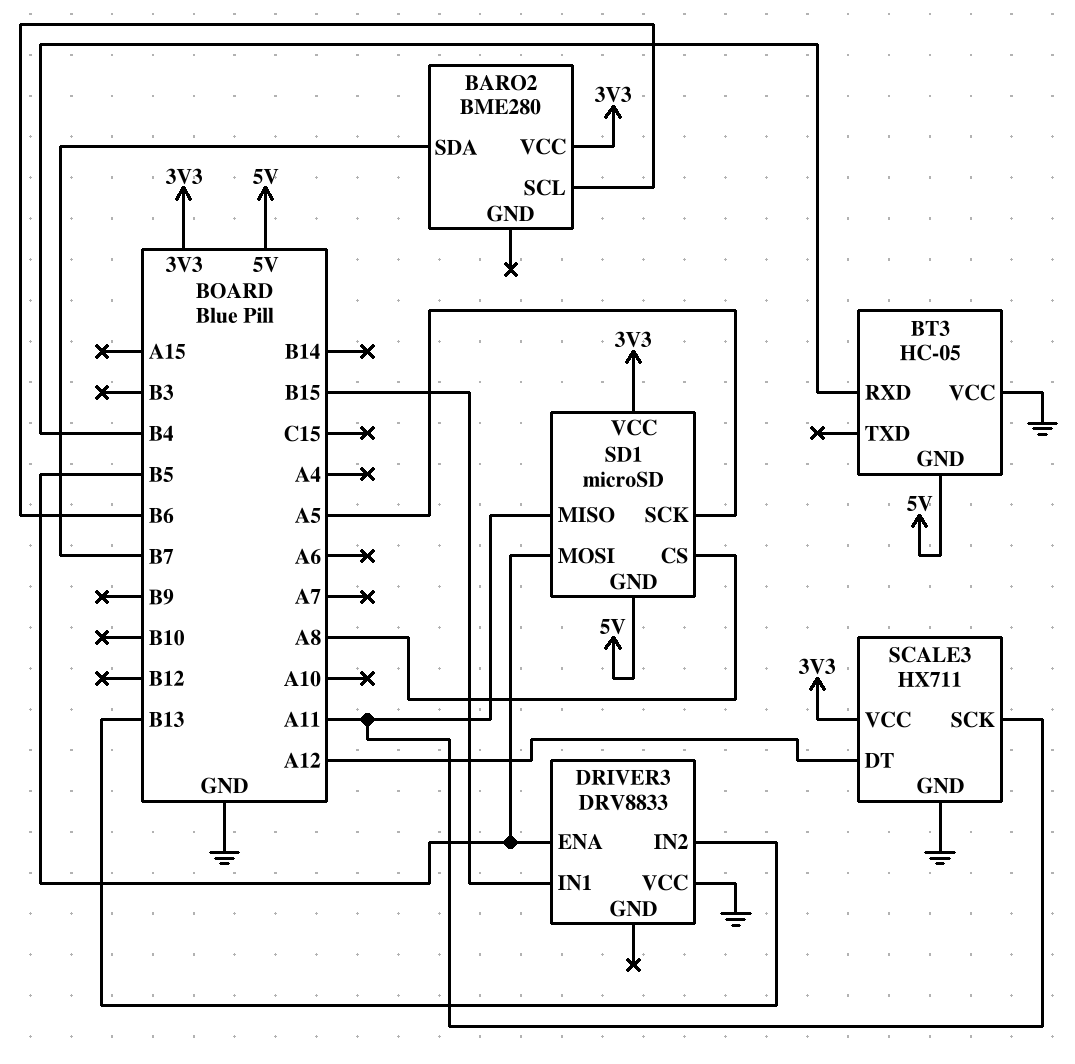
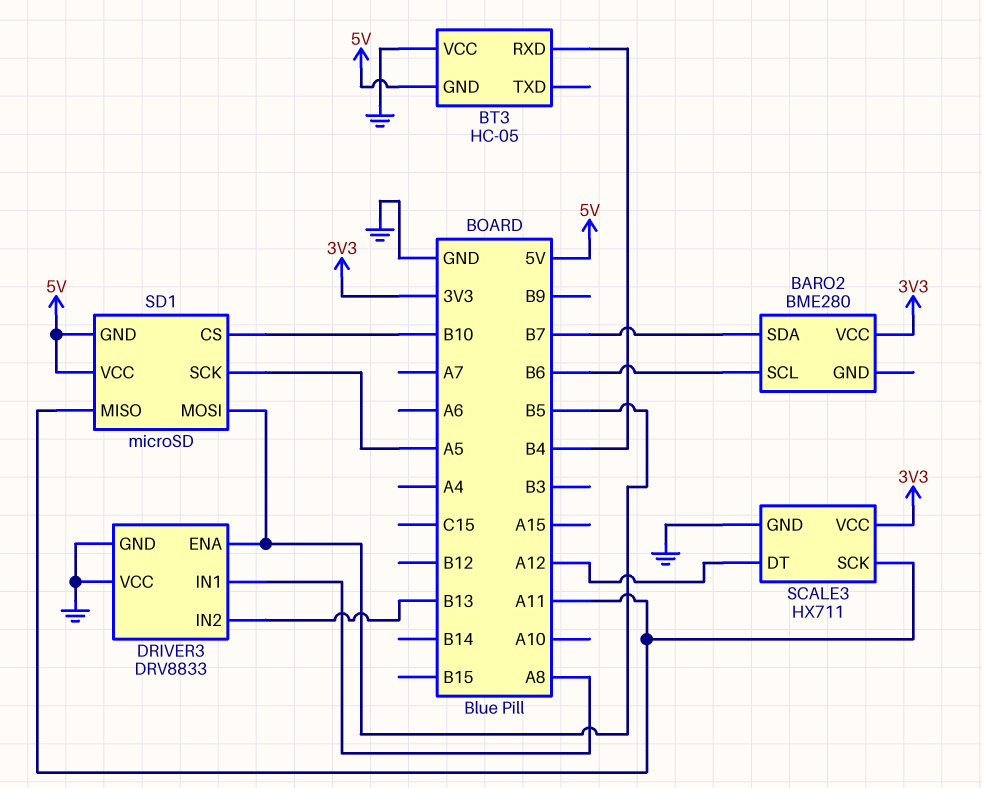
DRIVER3 pin GND: none -> GND
DRIVER3 pin IN1: B15 -> A8
SD1 pin CS: A8 -> B10
SD1 pin VCC: 3V3 -> 5V

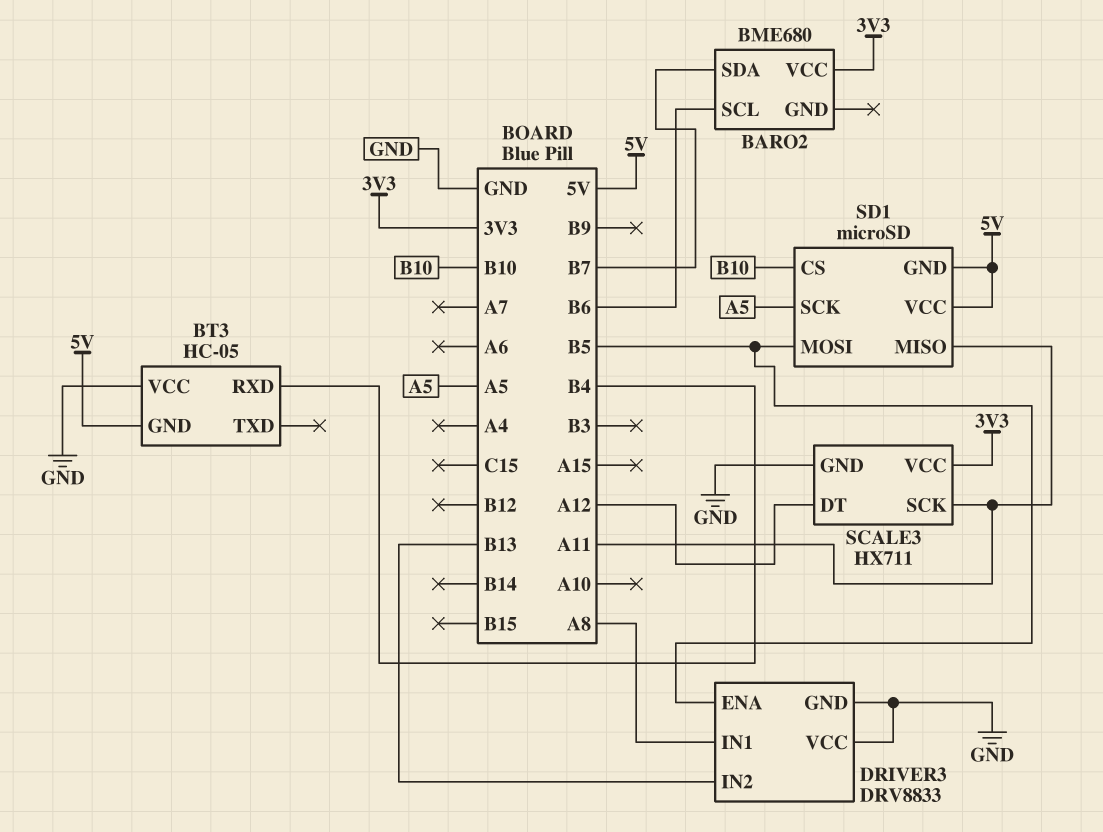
BARO2: BME280 -> BME680

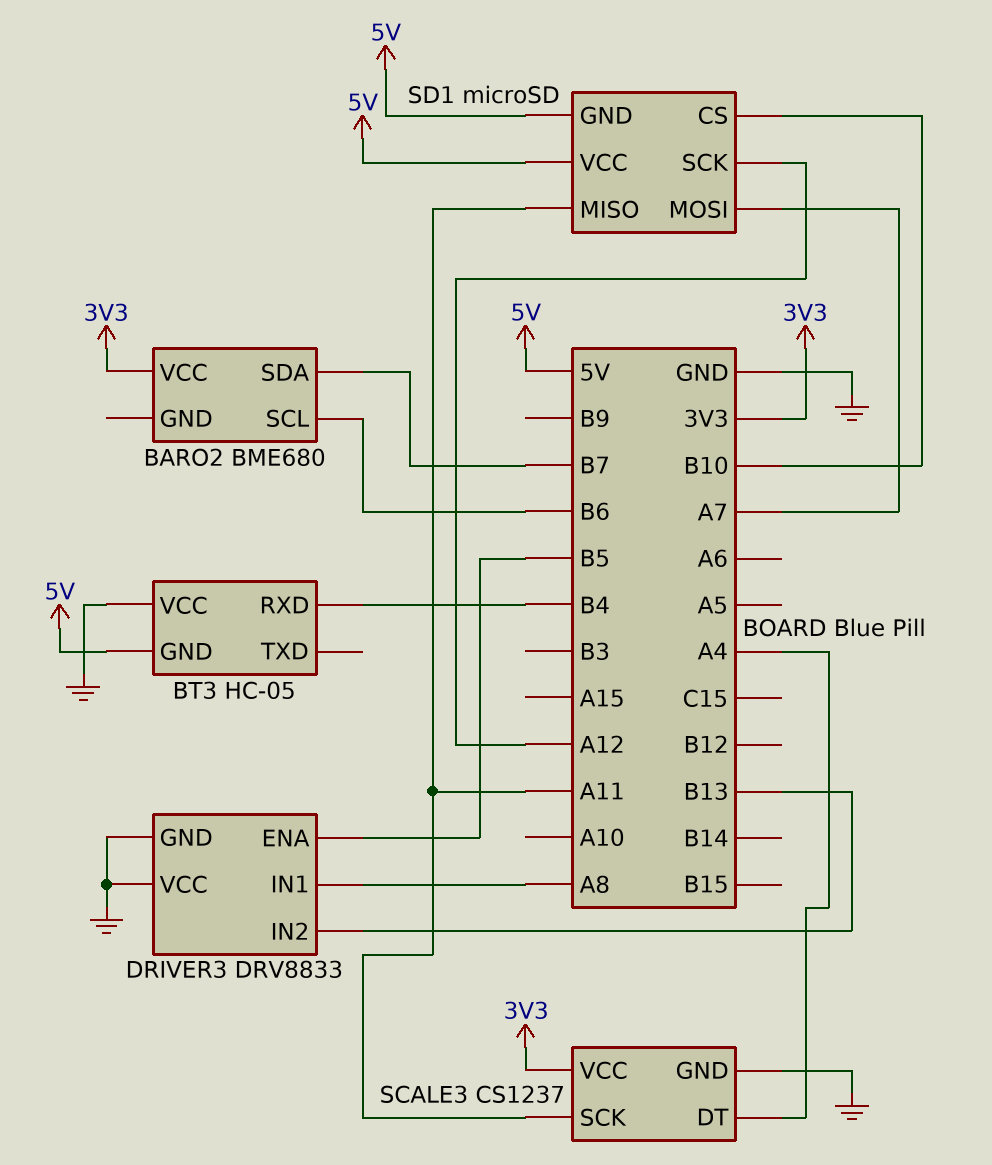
SCALE3: HX711 -> CS1237
SCALE3 pin DT: A12 -> A4
SD1 pin MOSI: B5 -> A7
SD1 pin SCK: A5 -> A12

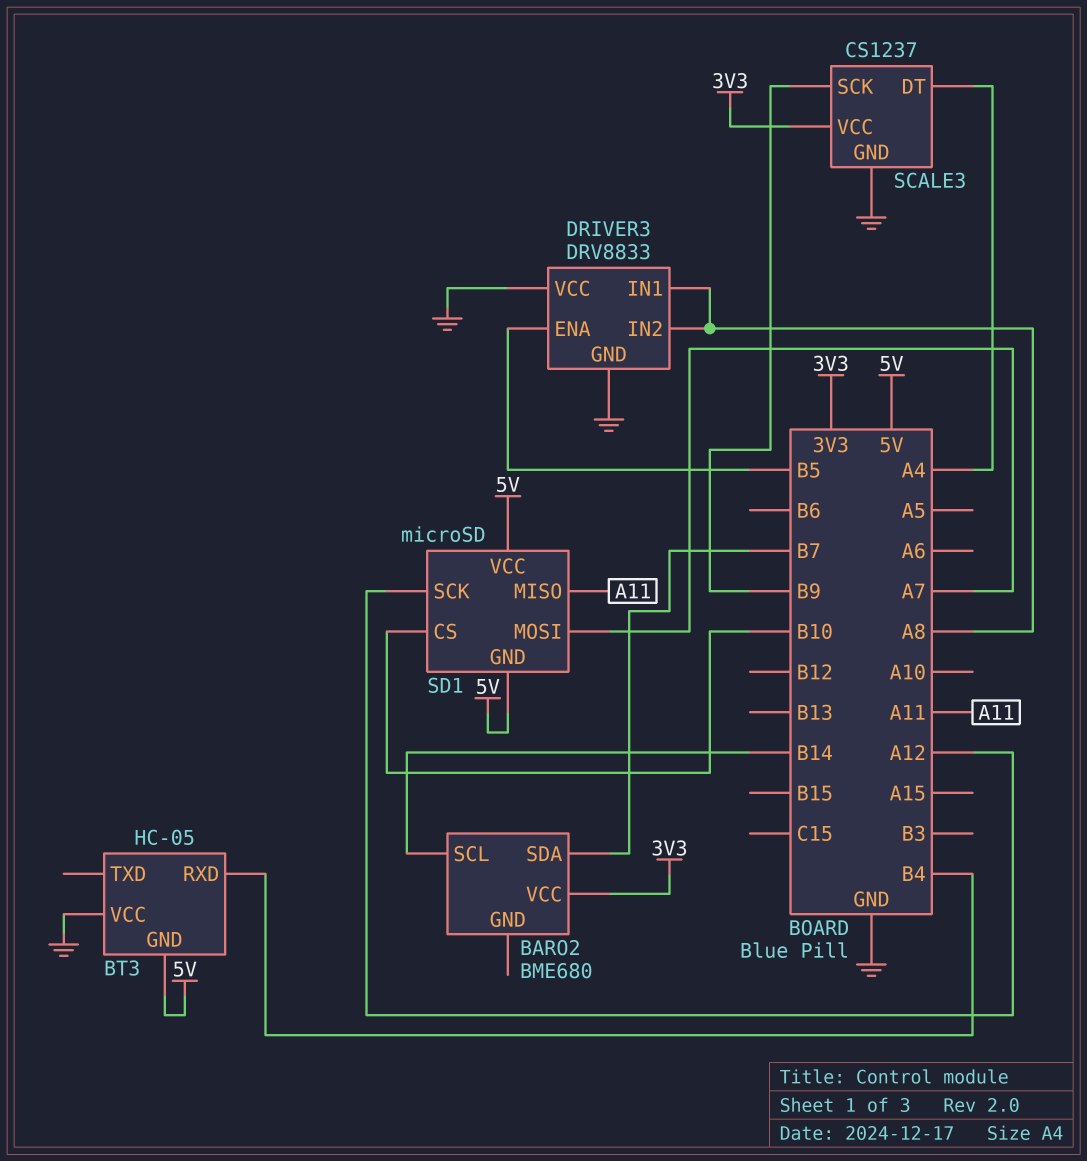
BARO2 pin SCL: B6 -> B14
DRIVER3 pin IN2: B13 -> A8
SCALE3 pin SCK: A11 -> B9

